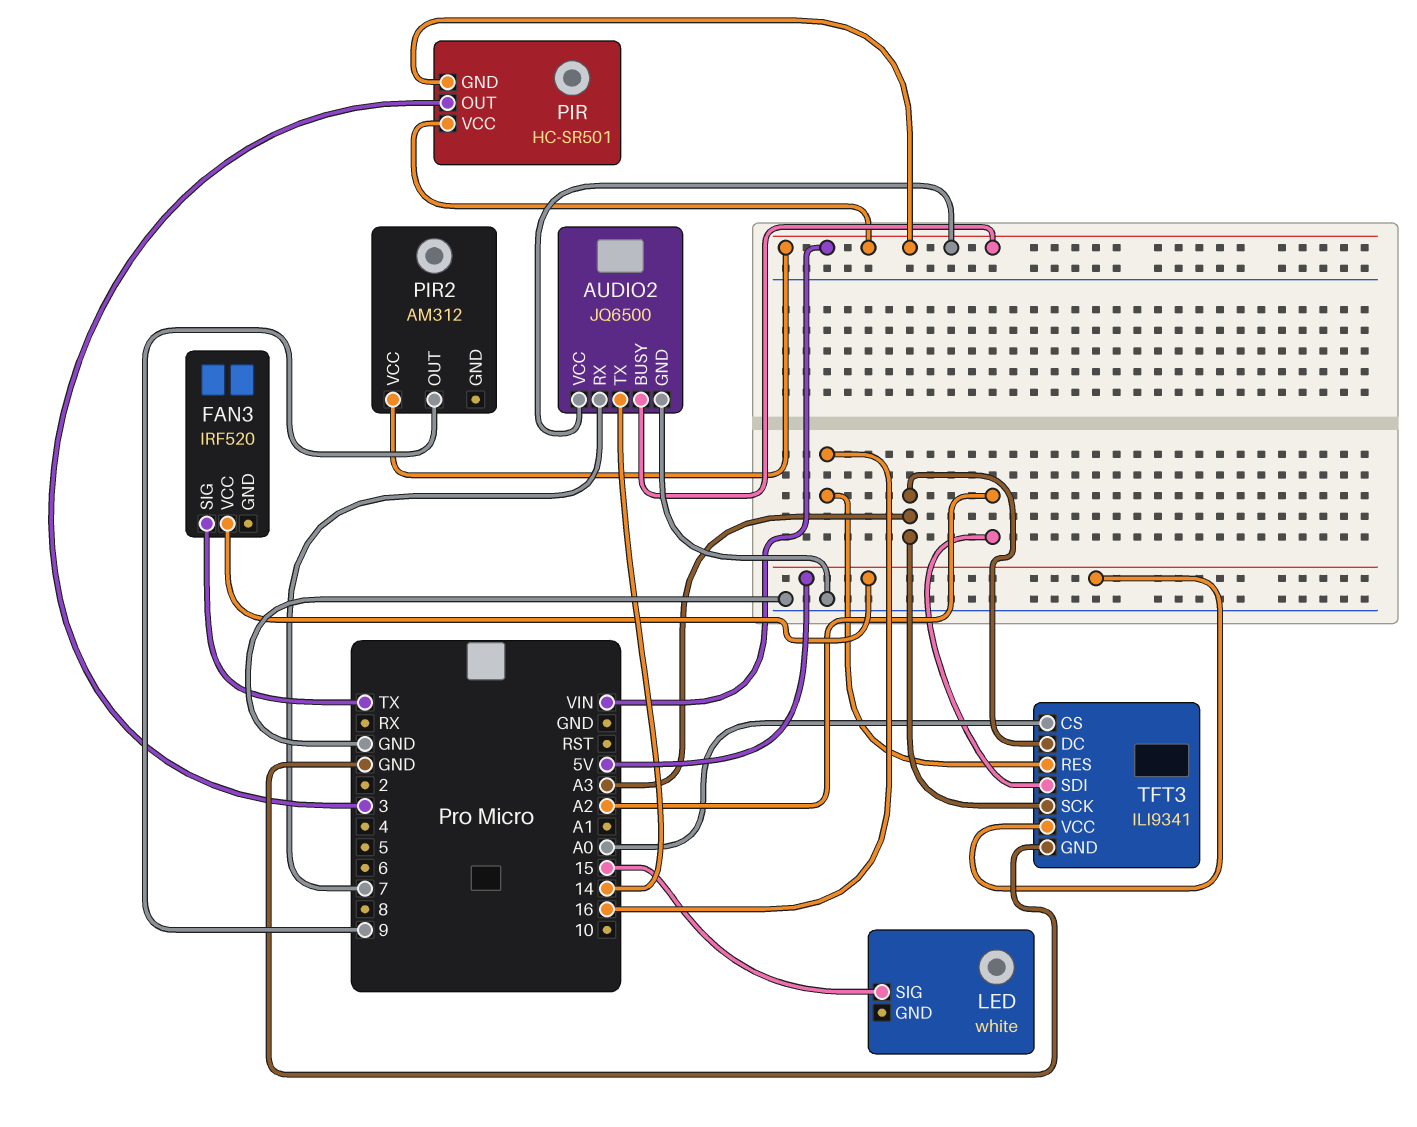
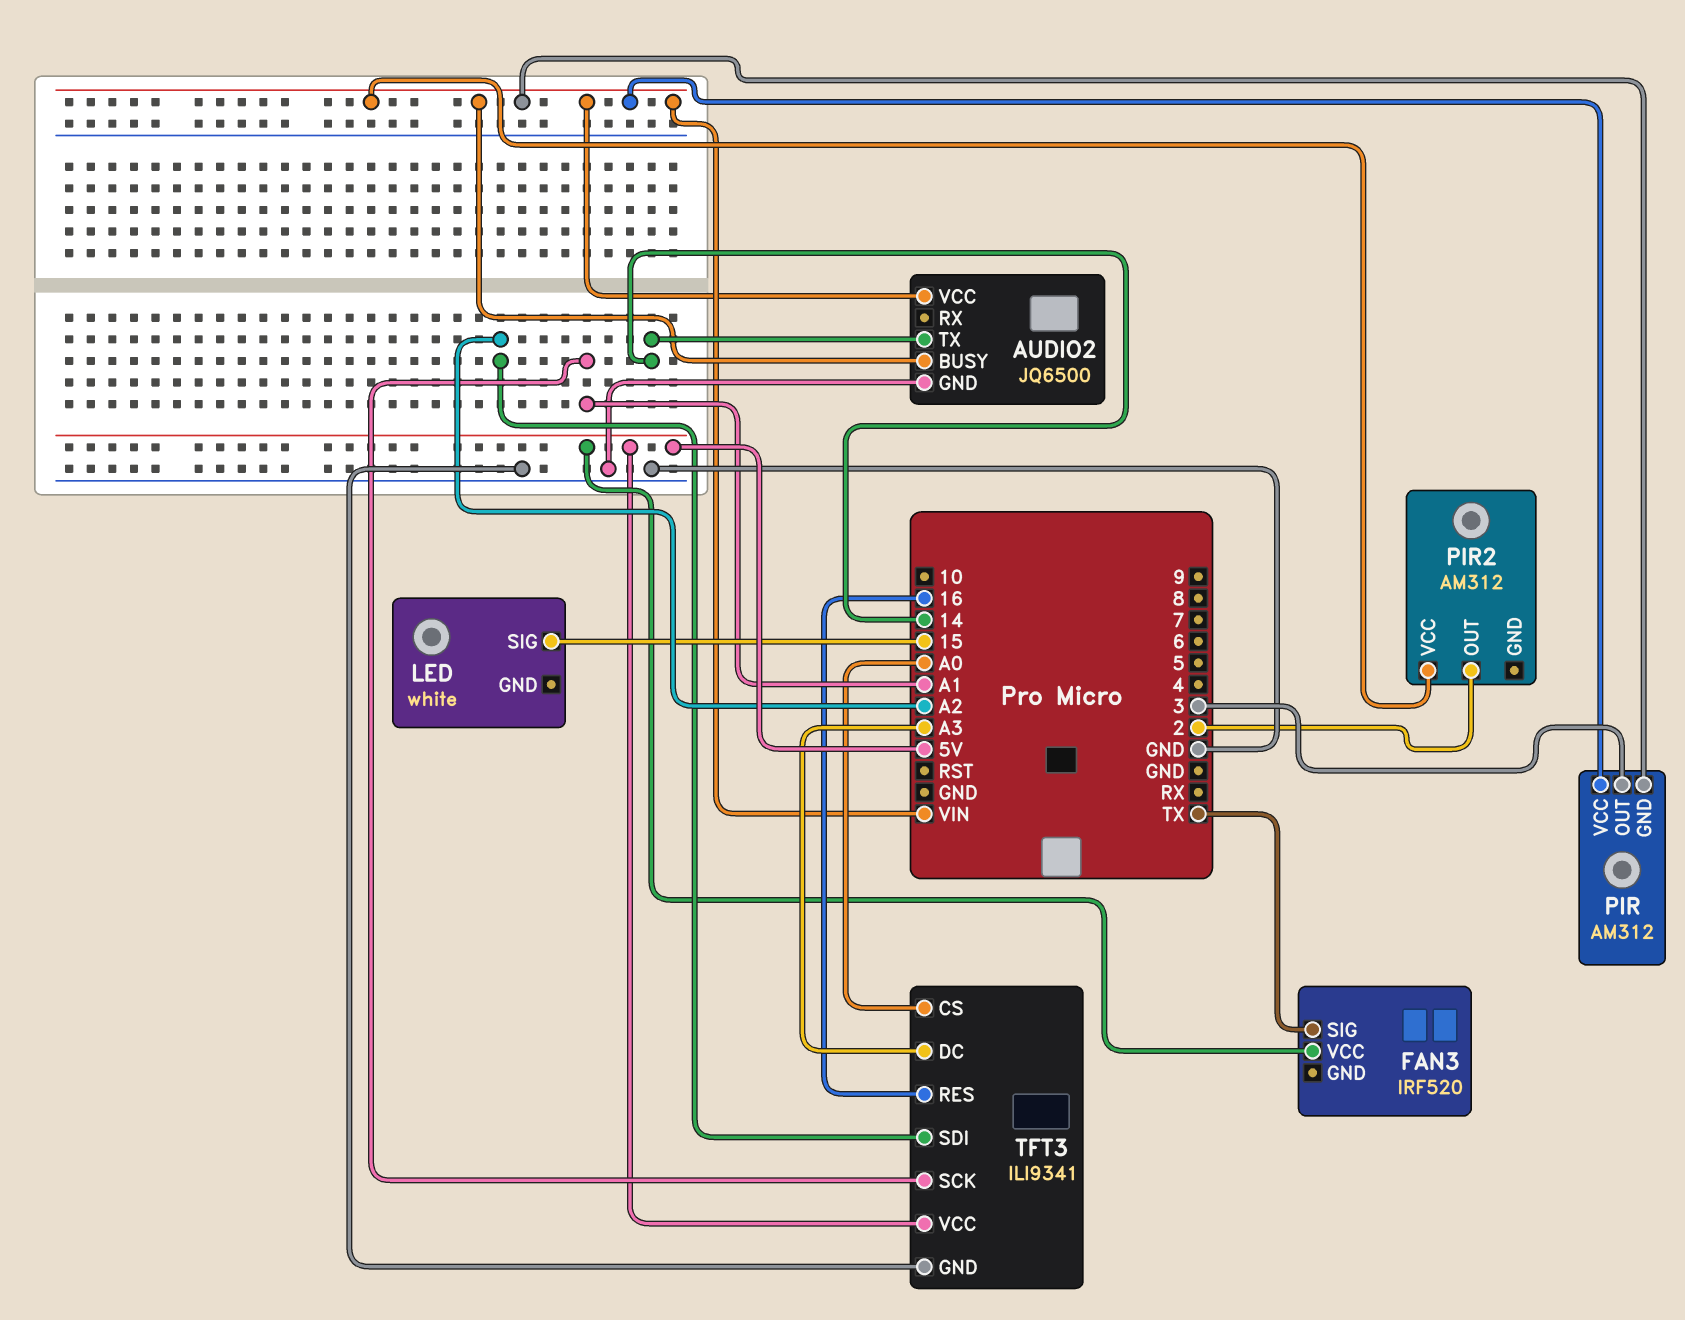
AUDIO2 pin RX: 7 -> none
PIR: HC-SR501 -> AM312
PIR2 pin OUT: 9 -> 2
TFT3 pin SCK: A3 -> A1

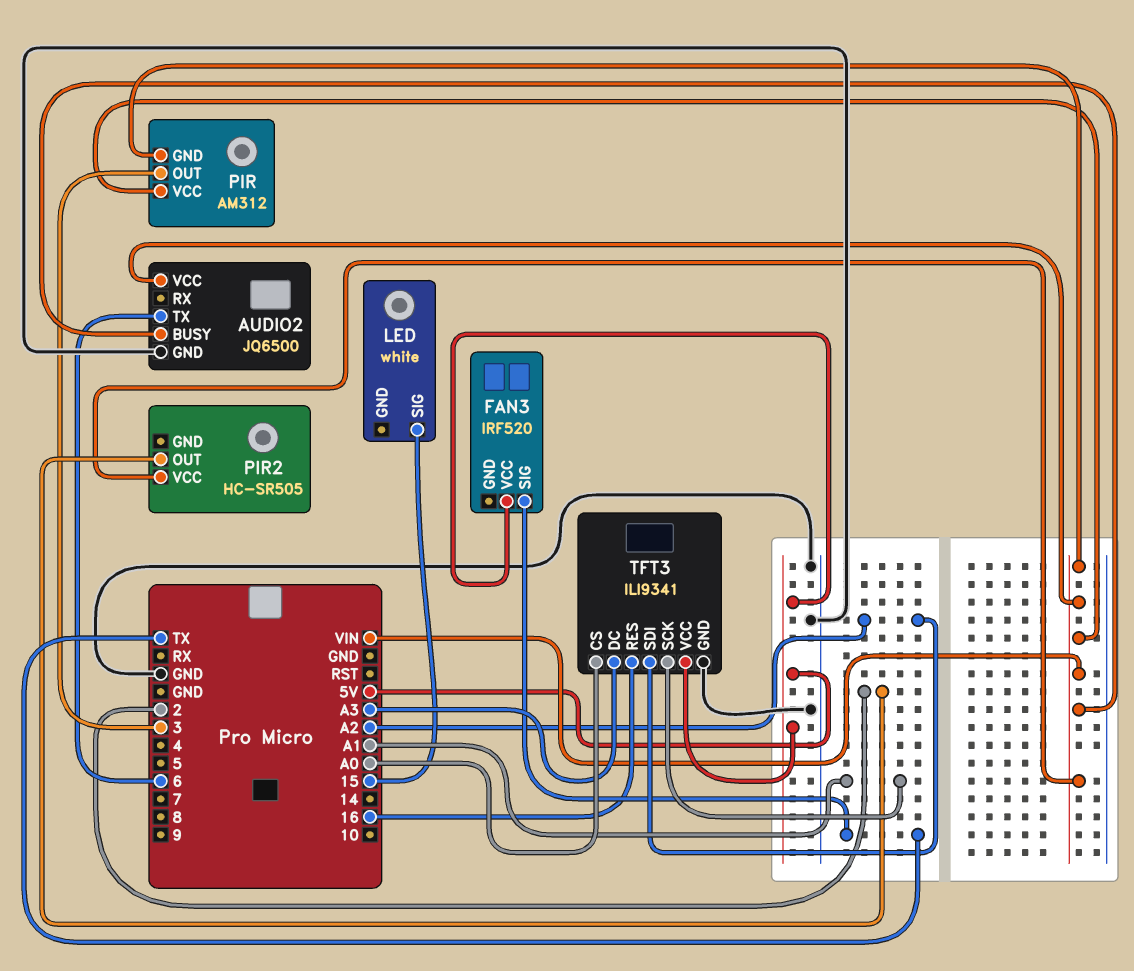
AUDIO2 pin TX: 14 -> 6
PIR2: AM312 -> HC-SR505

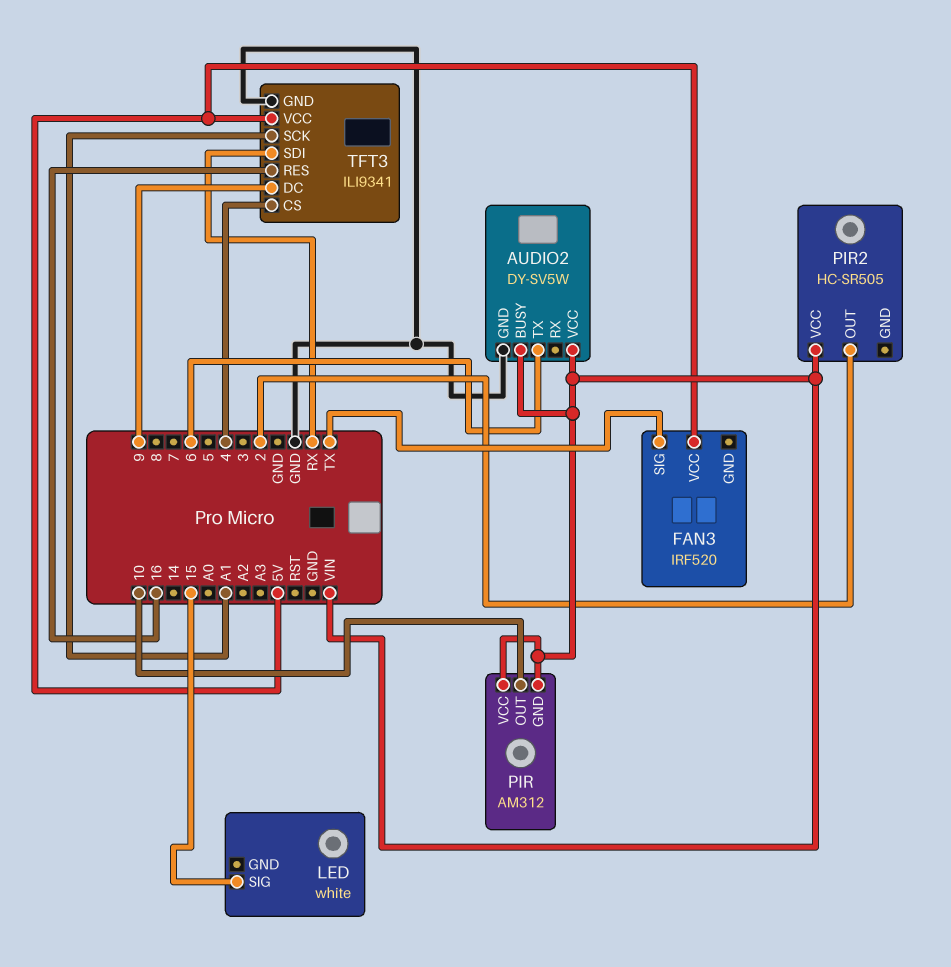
AUDIO2: JQ6500 -> DY-SV5W
PIR pin OUT: 3 -> 10
TFT3 pin CS: A0 -> 4
TFT3 pin DC: A3 -> 9
TFT3 pin SDI: A2 -> RX

